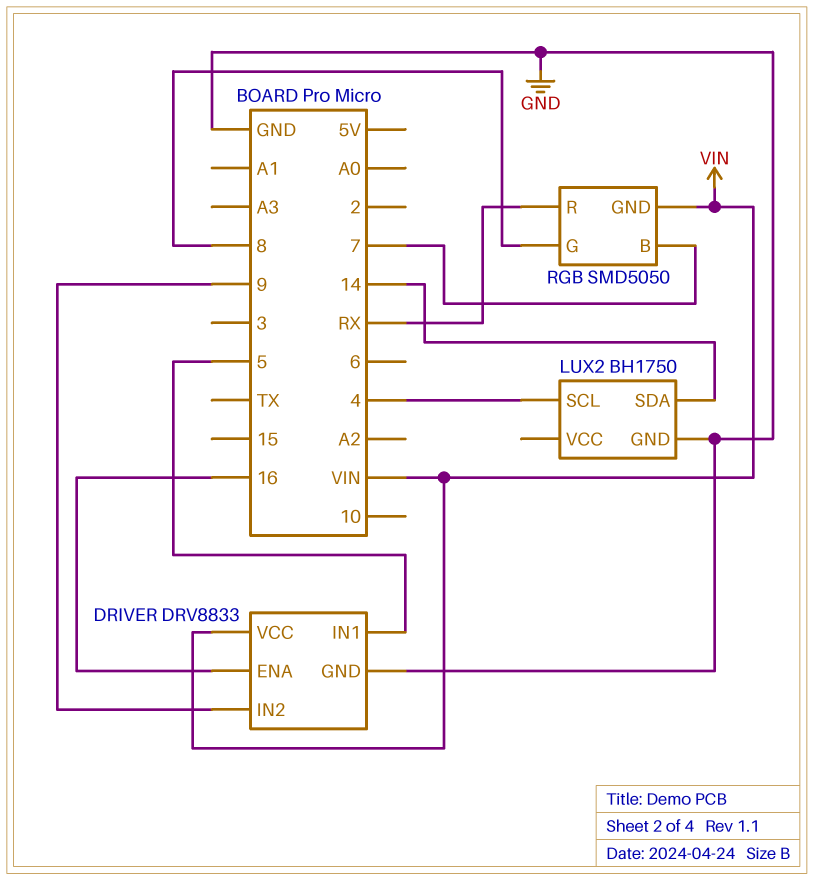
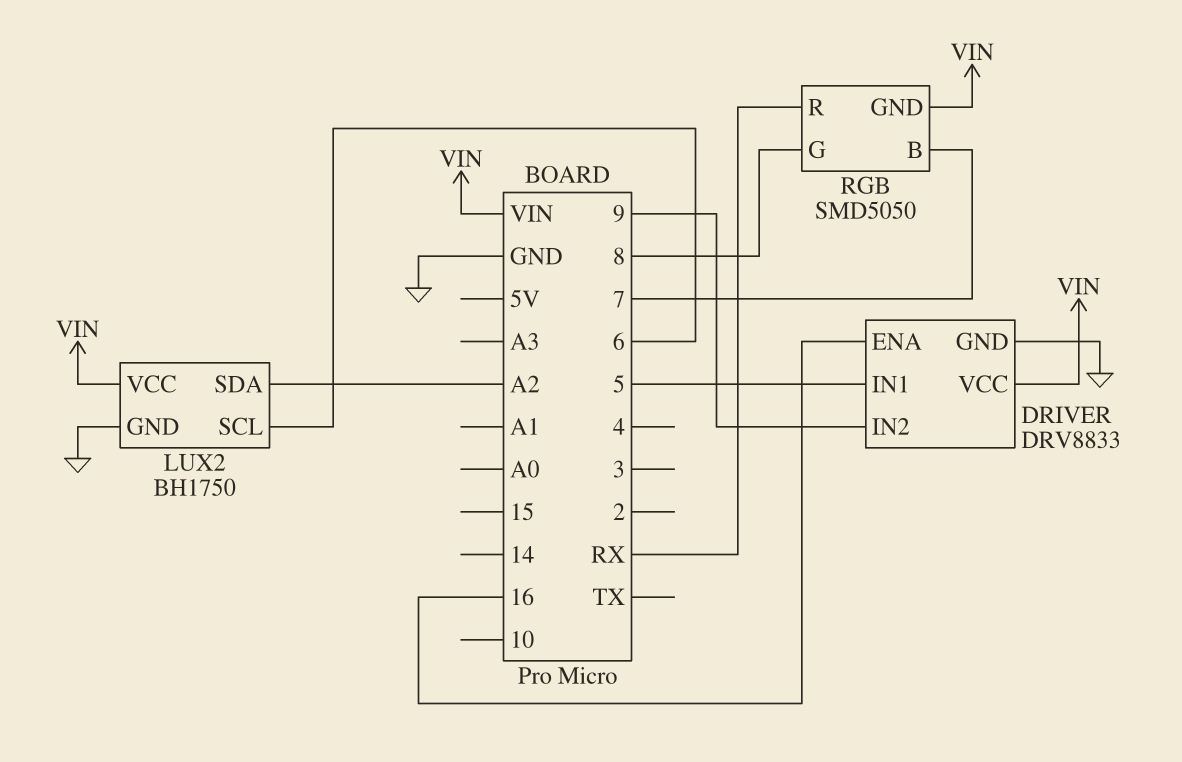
LUX2 pin SCL: 4 -> 6
LUX2 pin SDA: 14 -> A2
LUX2 pin VCC: none -> VIN

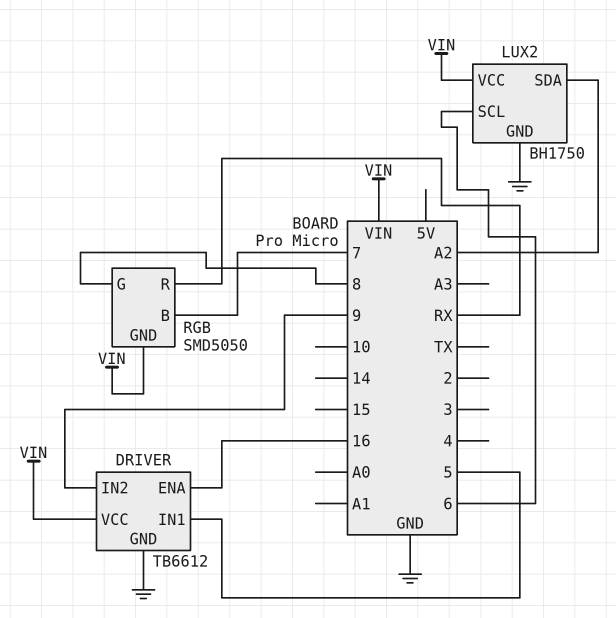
DRIVER: DRV8833 -> TB6612

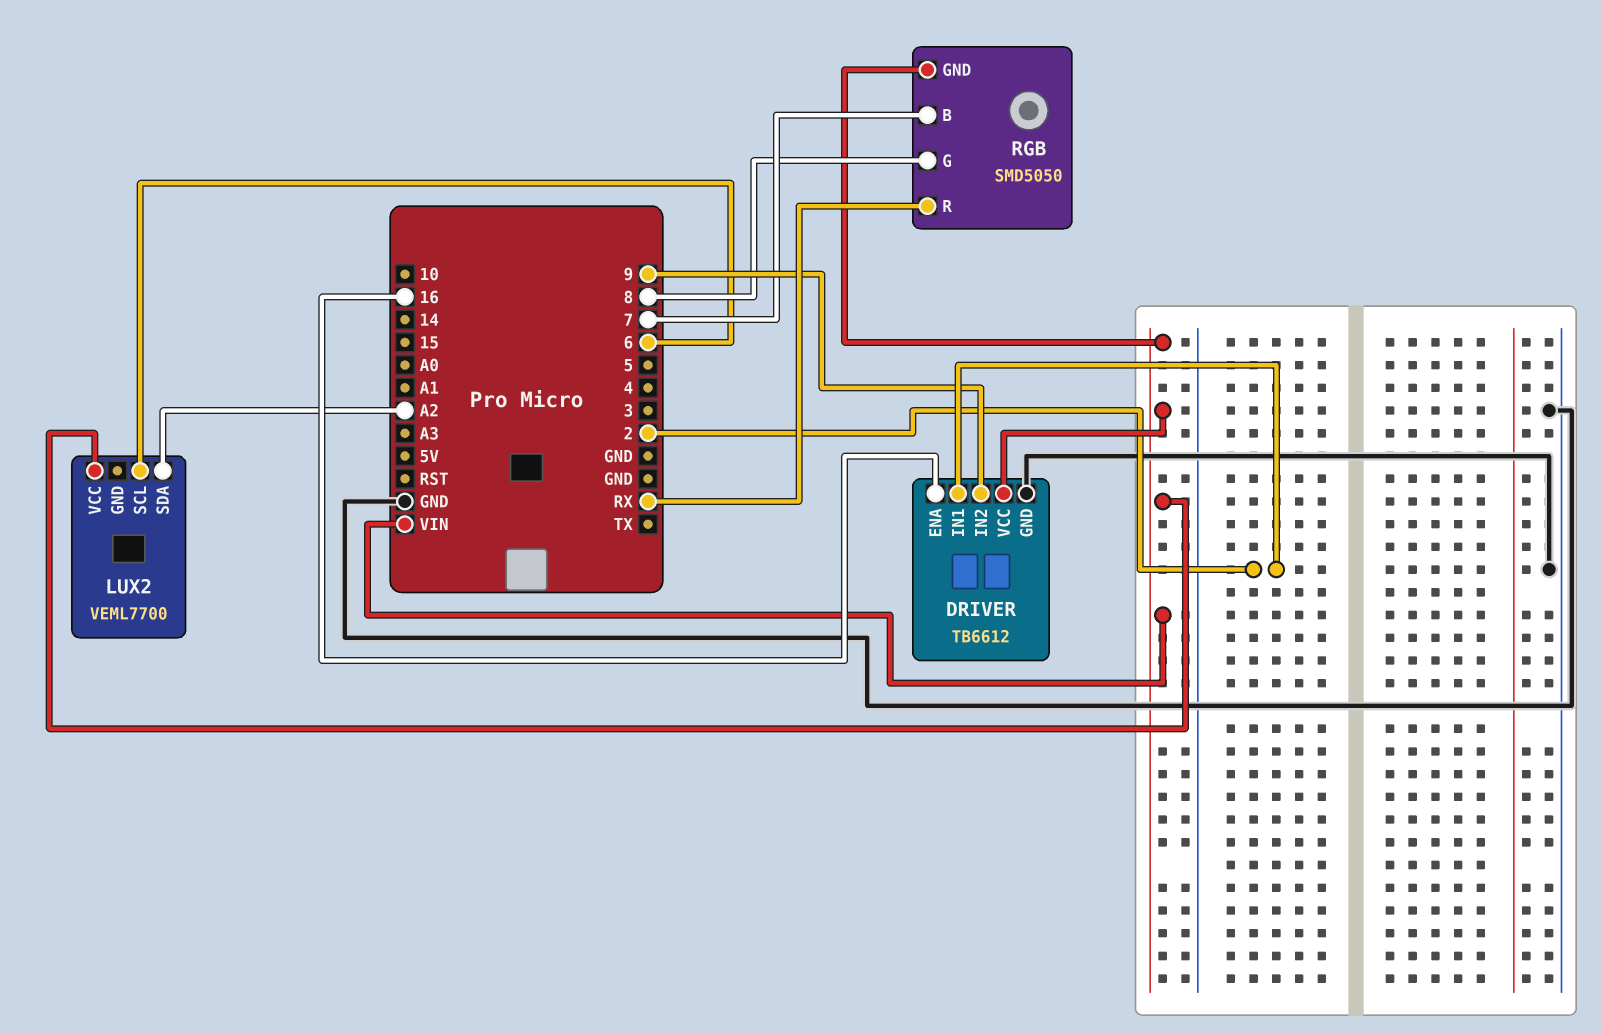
DRIVER pin IN1: 5 -> 2
LUX2: BH1750 -> VEML7700
LUX2 pin GND: GND -> none

